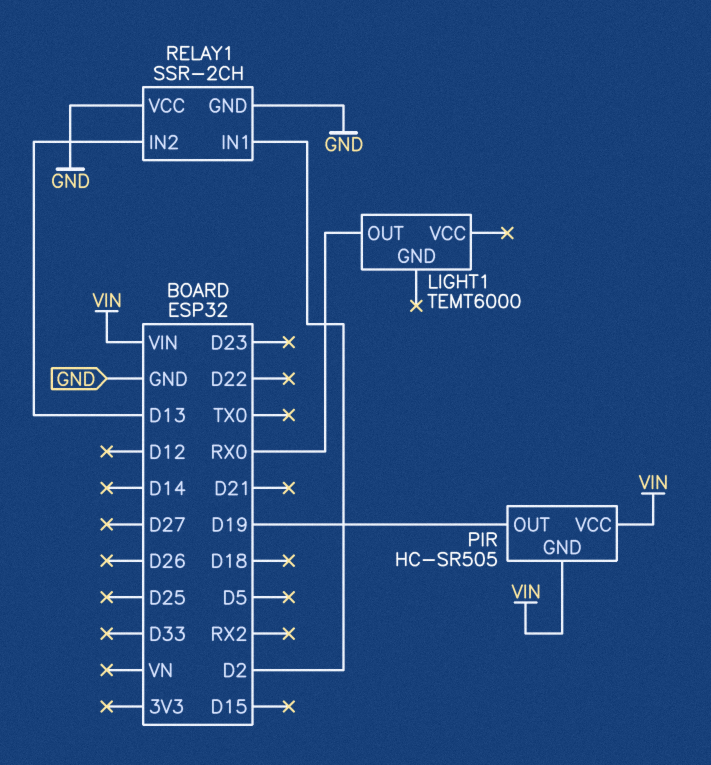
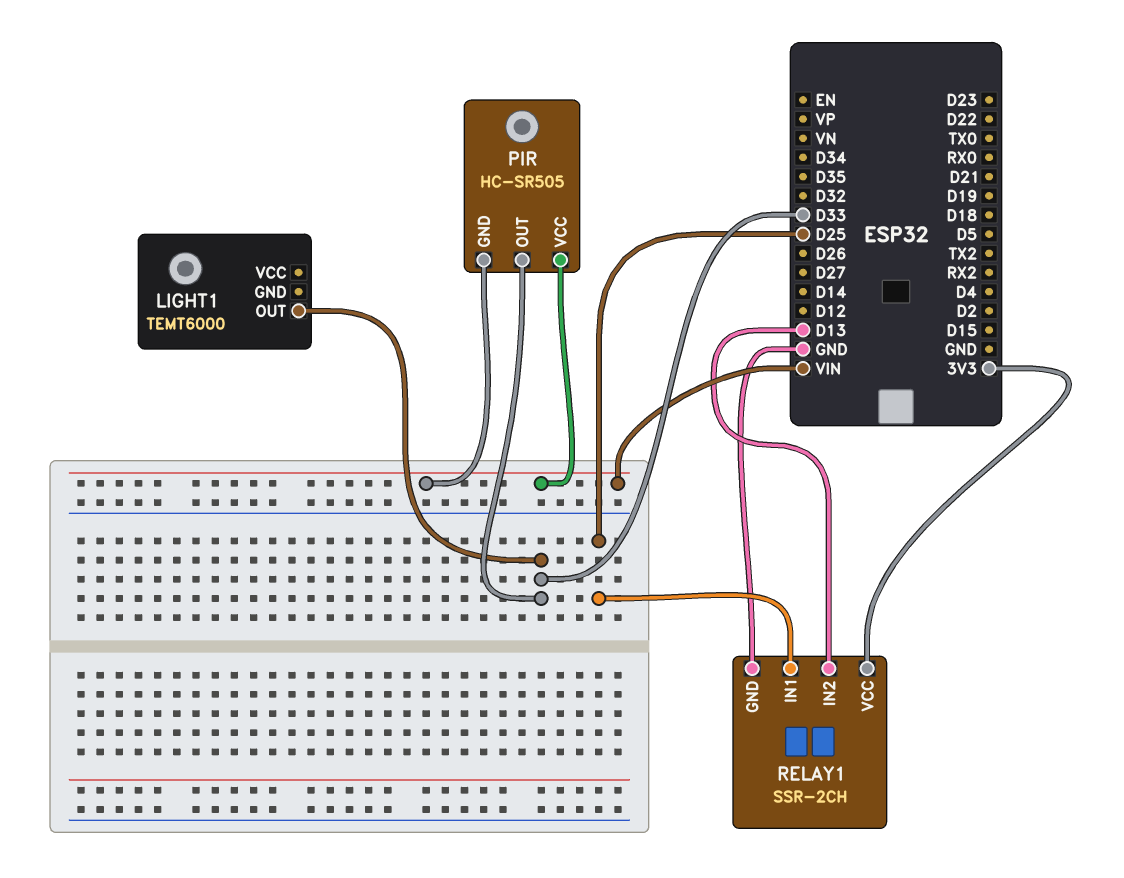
LIGHT1 pin OUT: RX0 -> D33
PIR pin OUT: D19 -> D33
RELAY1 pin IN1: D2 -> D25
RELAY1 pin VCC: GND -> 3V3

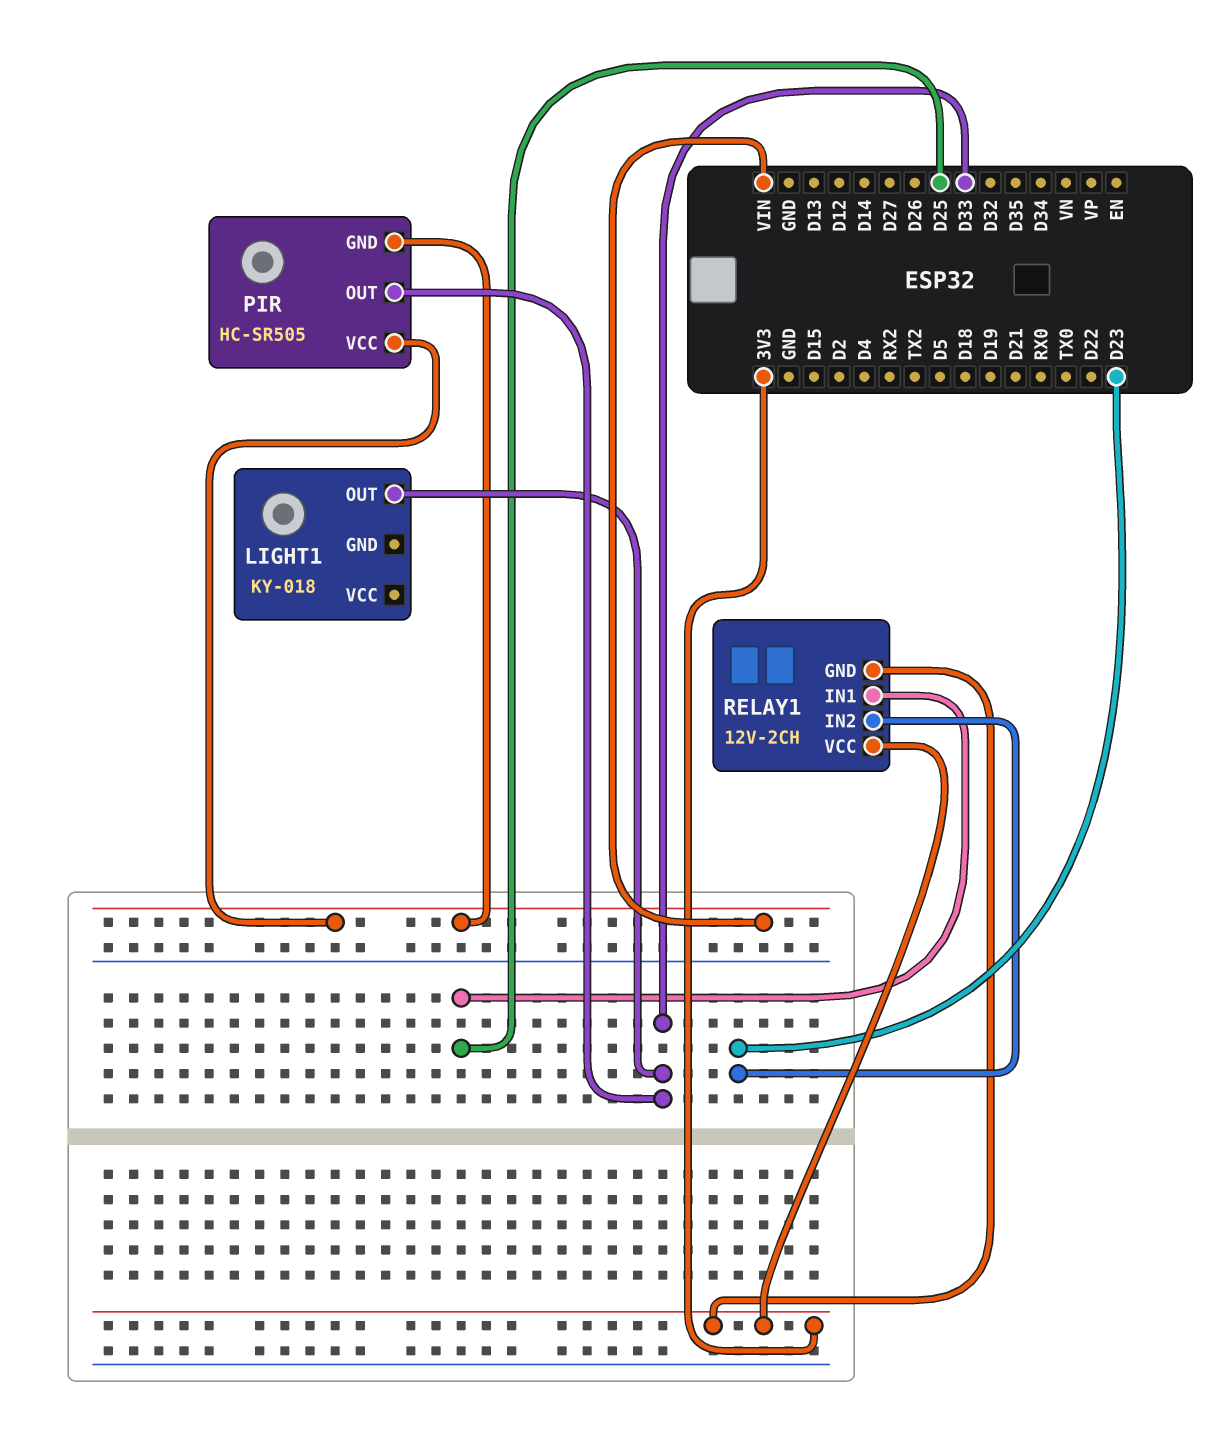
LIGHT1: TEMT6000 -> KY-018
RELAY1: SSR-2CH -> 12V-2CH
RELAY1 pin GND: GND -> 3V3
RELAY1 pin IN2: D13 -> D23

